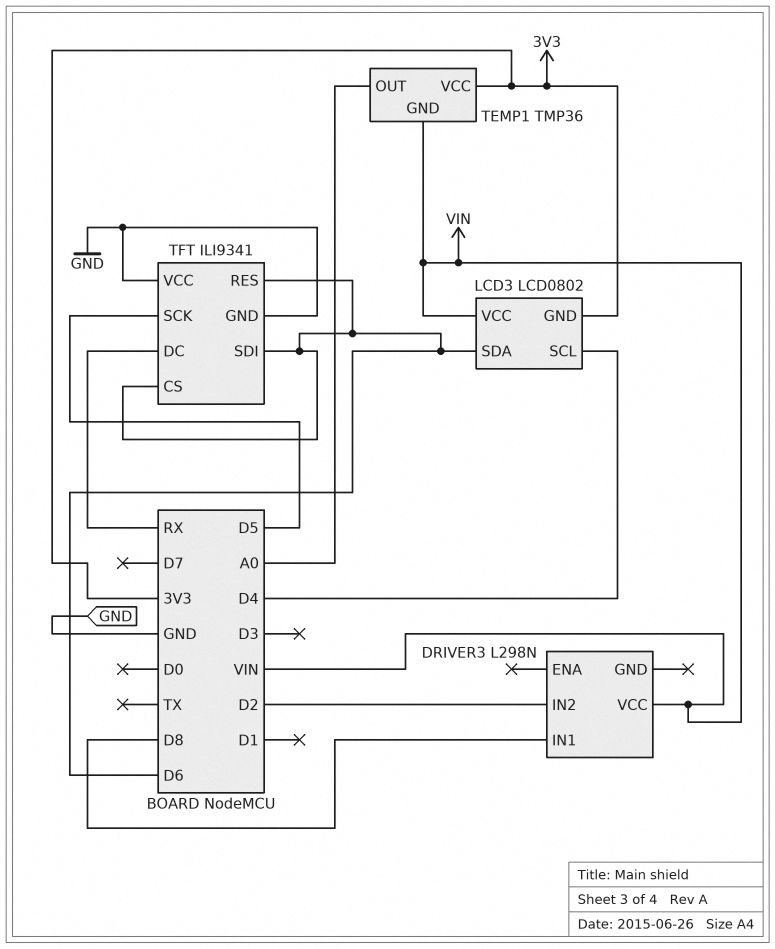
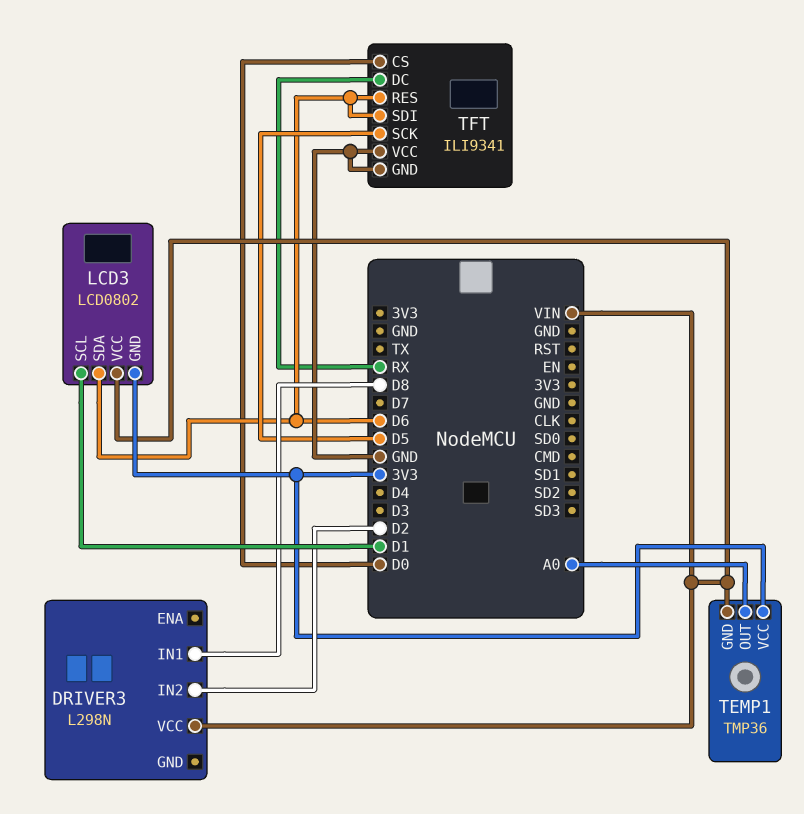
LCD3 pin SCL: D4 -> D1
TFT pin CS: D6 -> D0

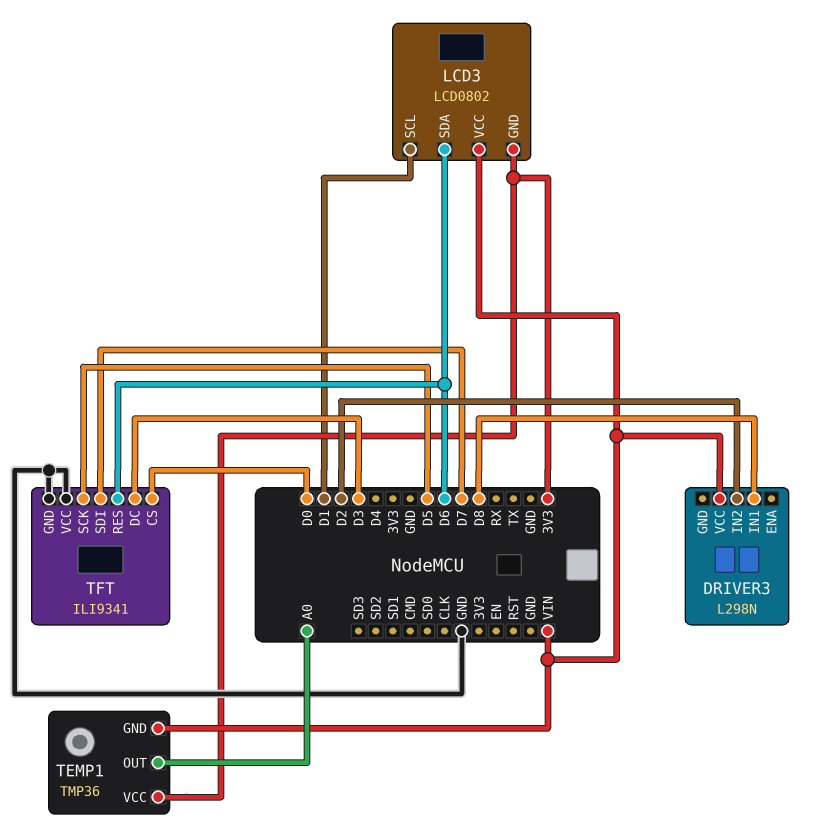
TFT pin DC: RX -> D3
TFT pin SDI: D6 -> D7

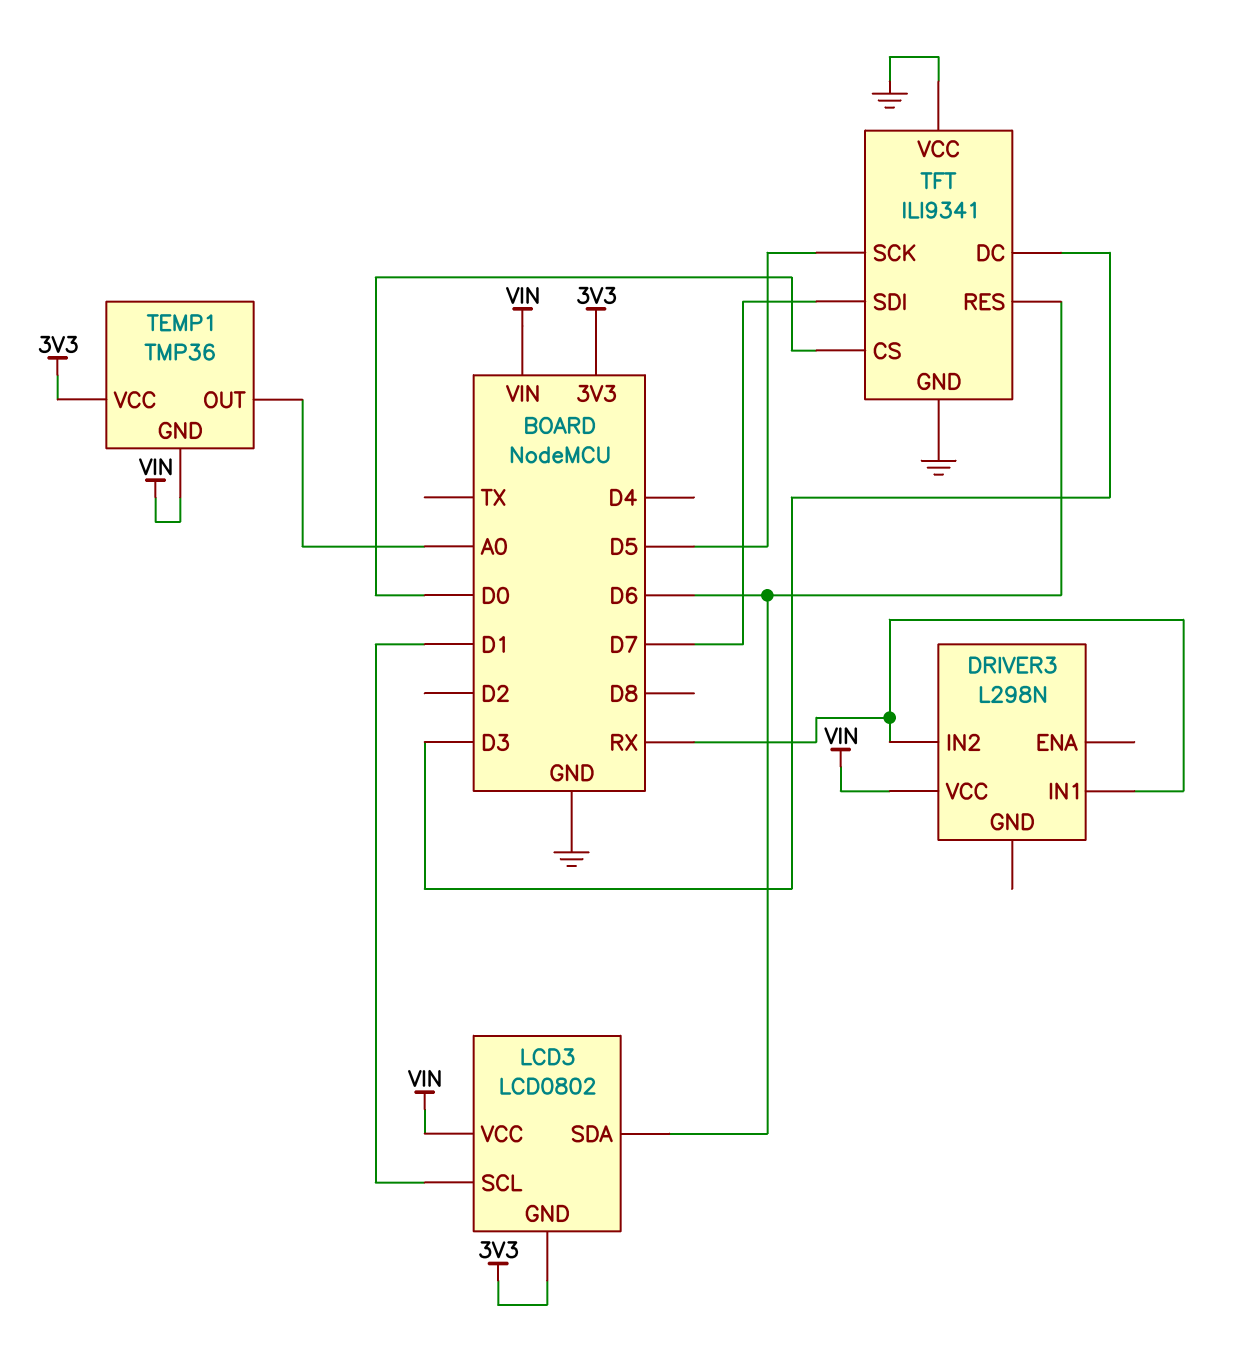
DRIVER3 pin IN1: D8 -> RX
DRIVER3 pin IN2: D2 -> RX

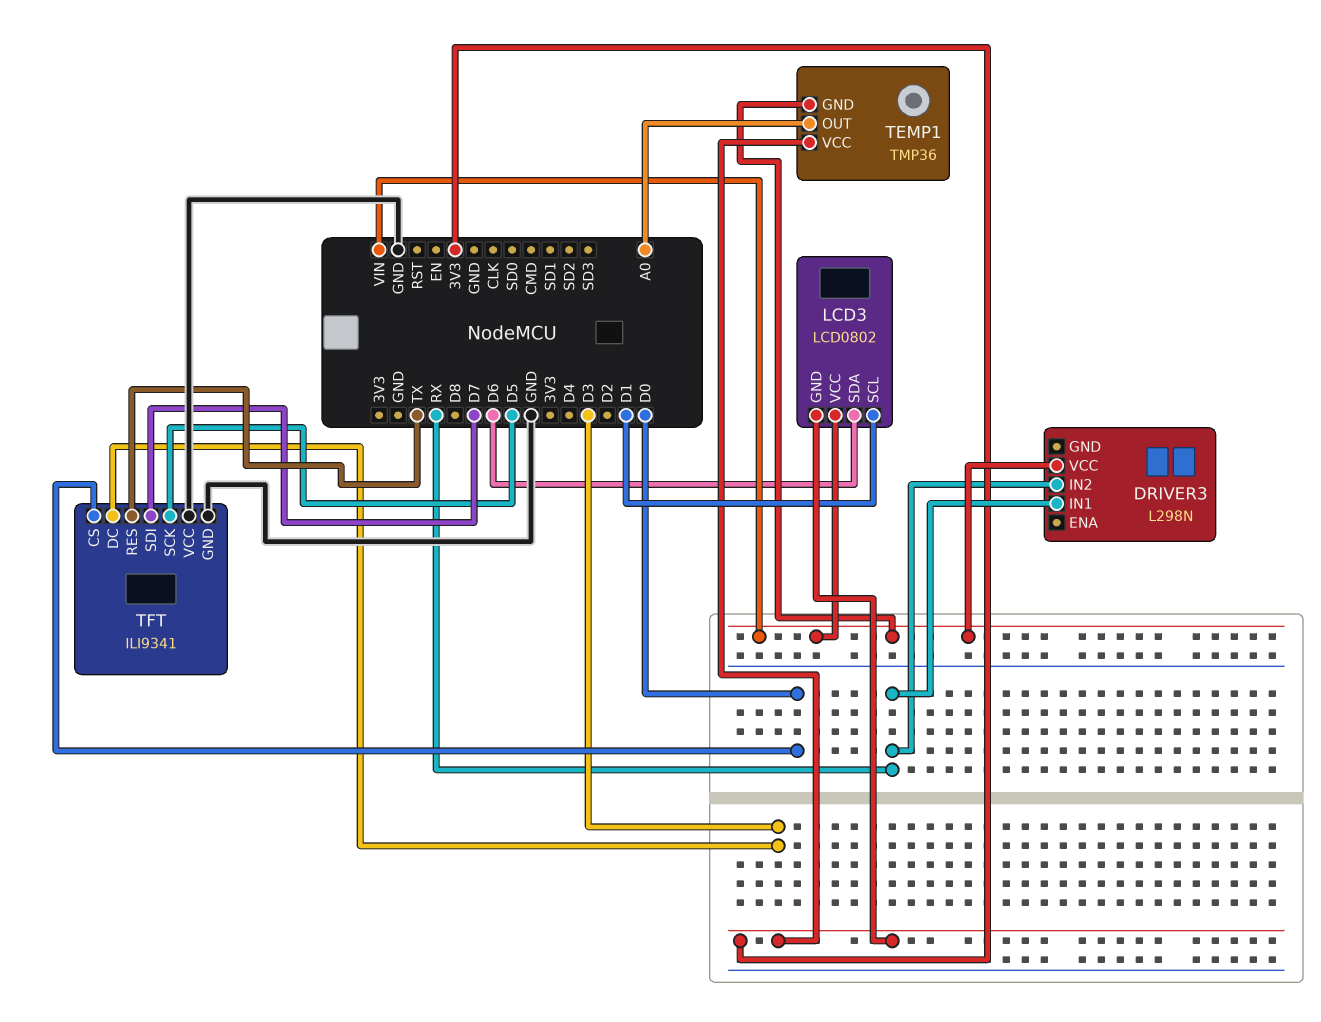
TFT pin RES: D6 -> TX

